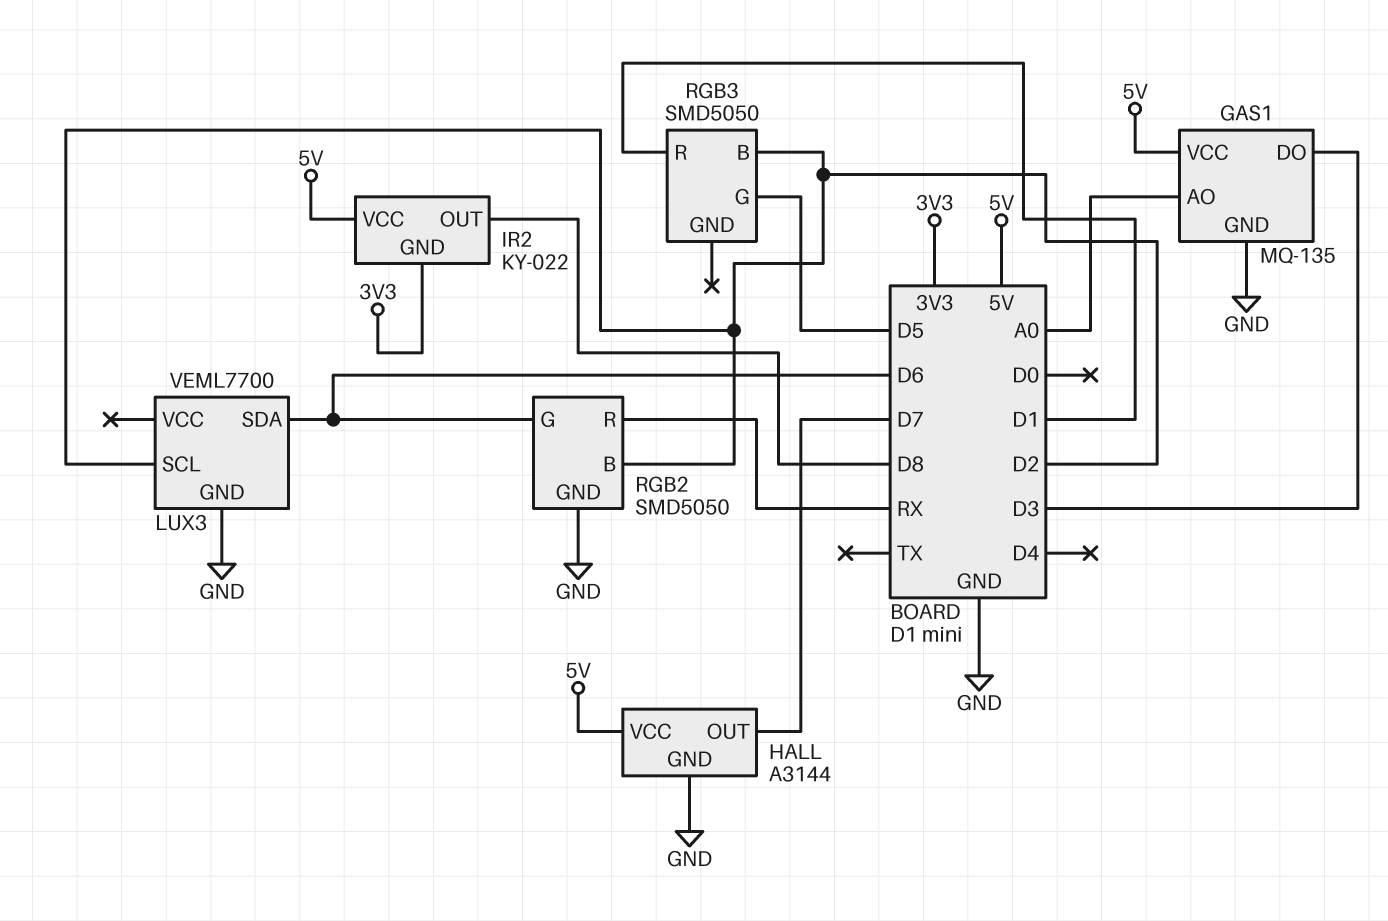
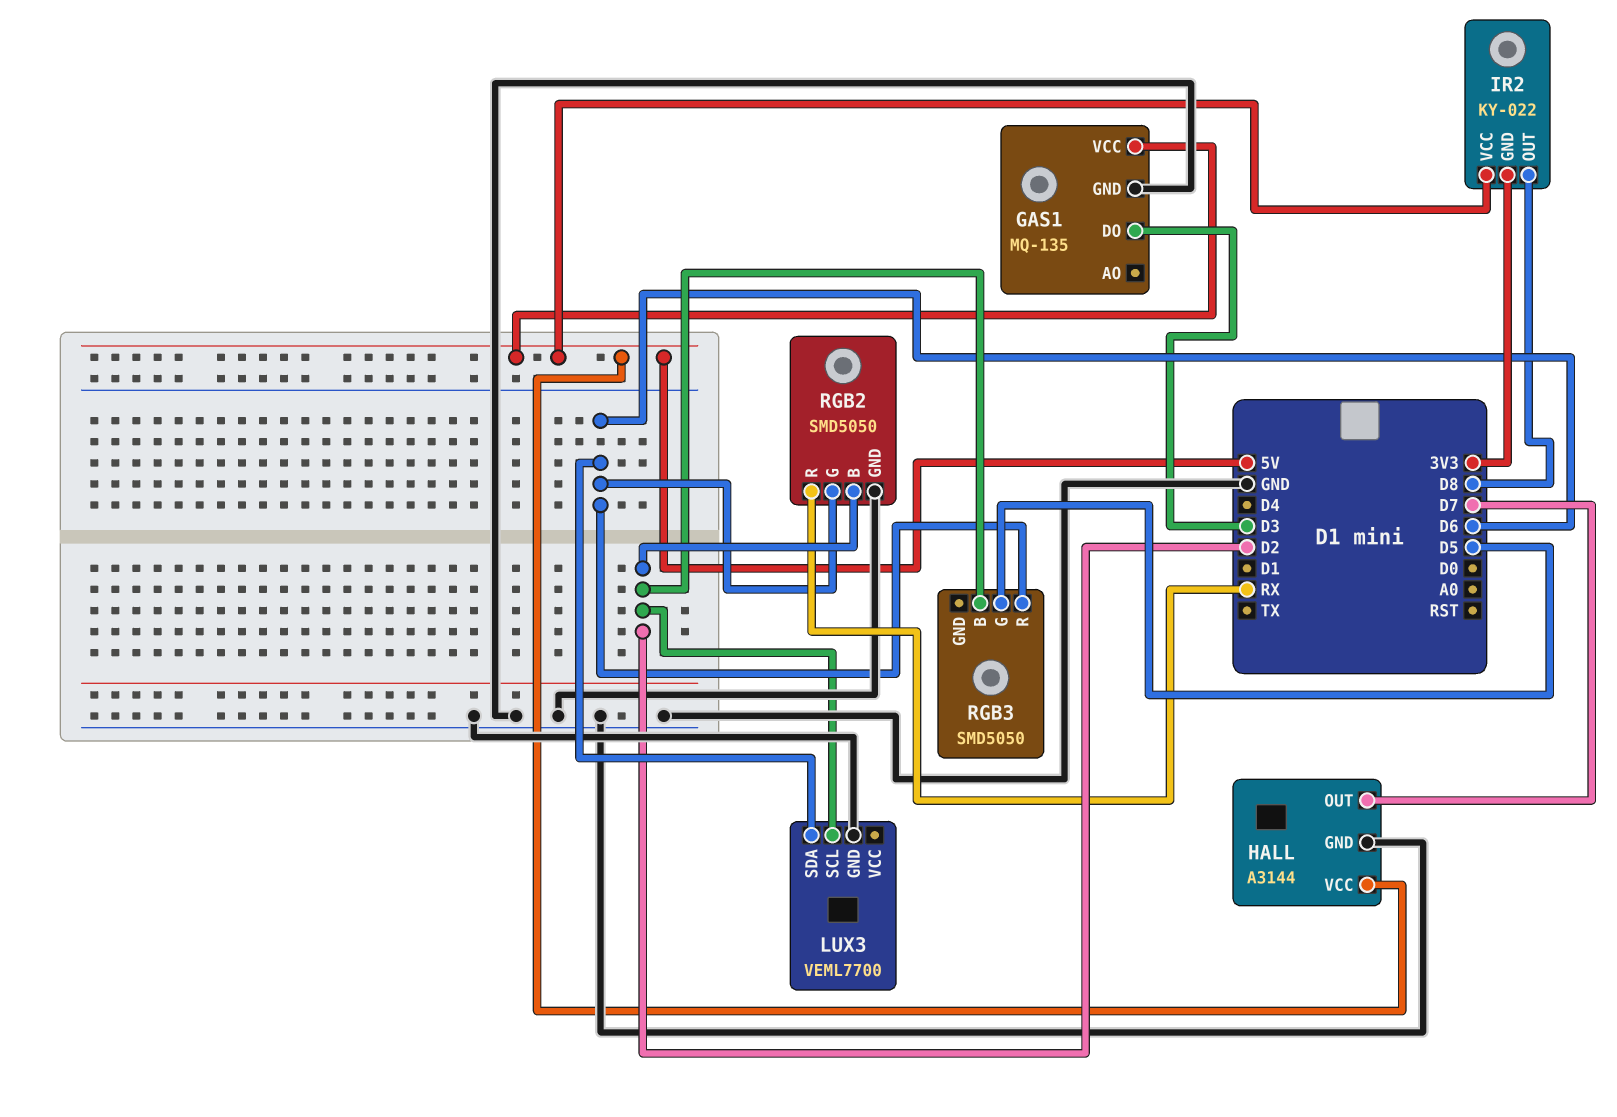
GAS1 pin AO: A0 -> none
RGB3 pin R: D1 -> D6

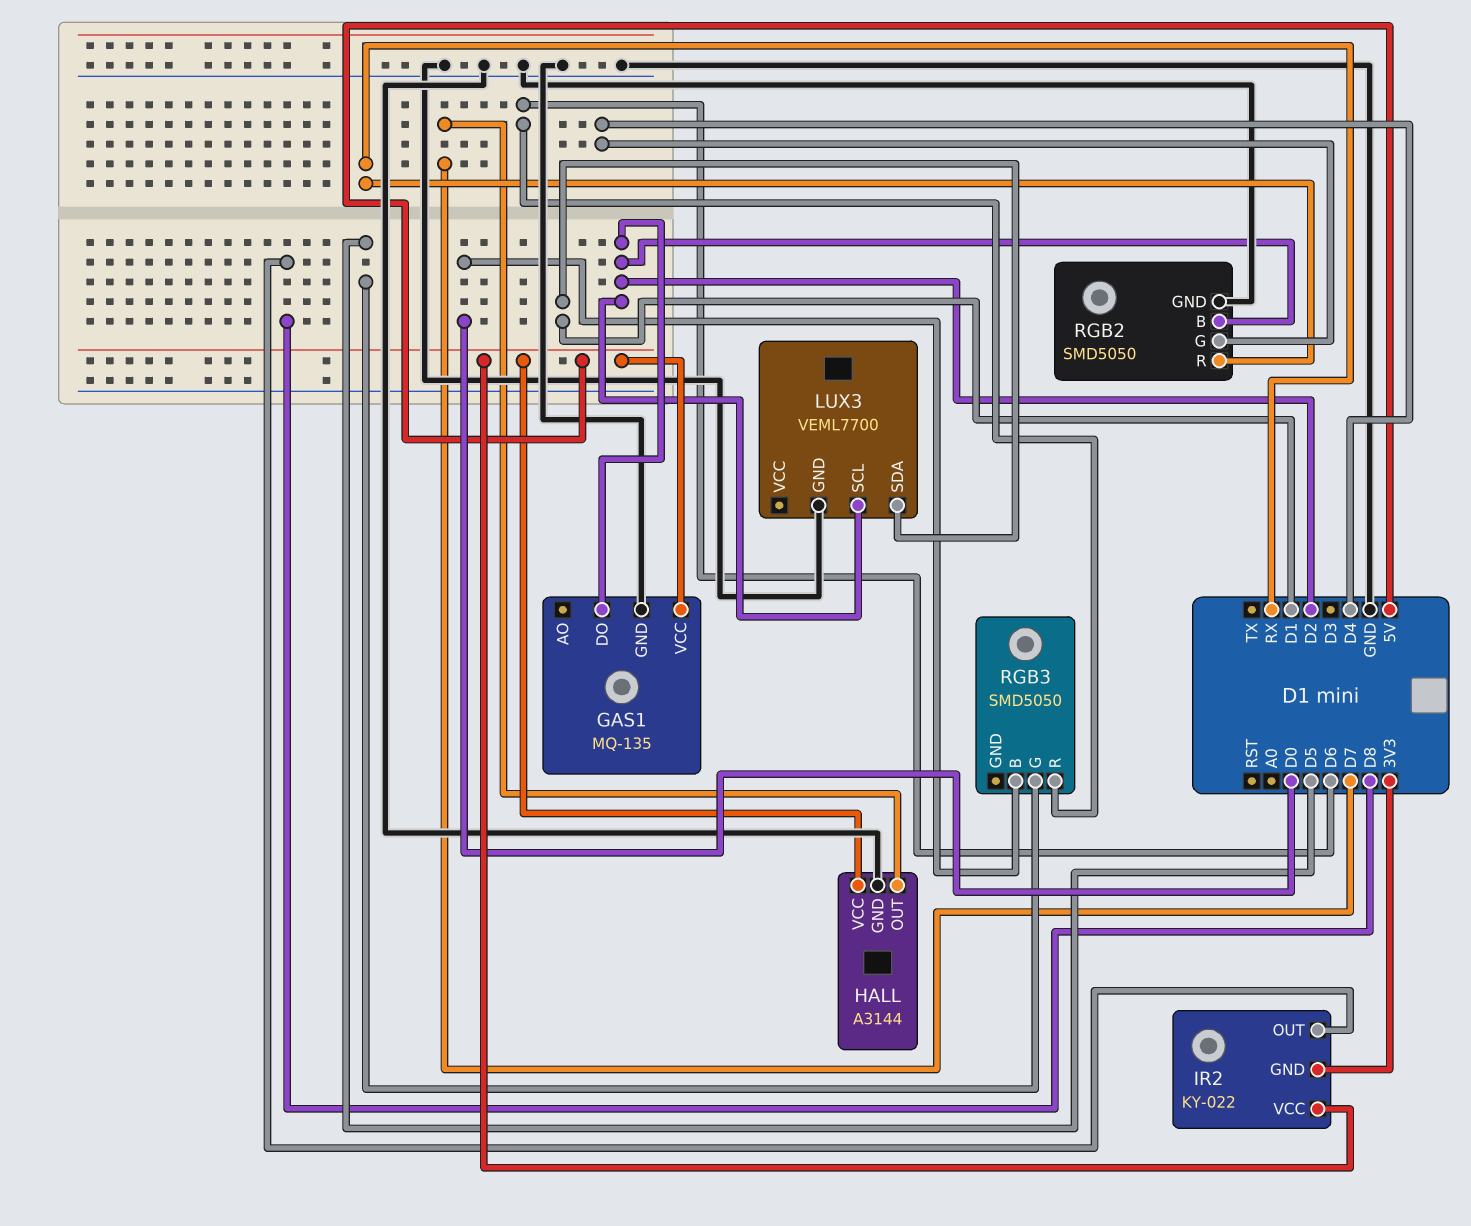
GAS1 pin DO: D3 -> D2
LUX3 pin SDA: D6 -> D1
RGB2 pin G: D6 -> D4
RGB3 pin B: D2 -> D0

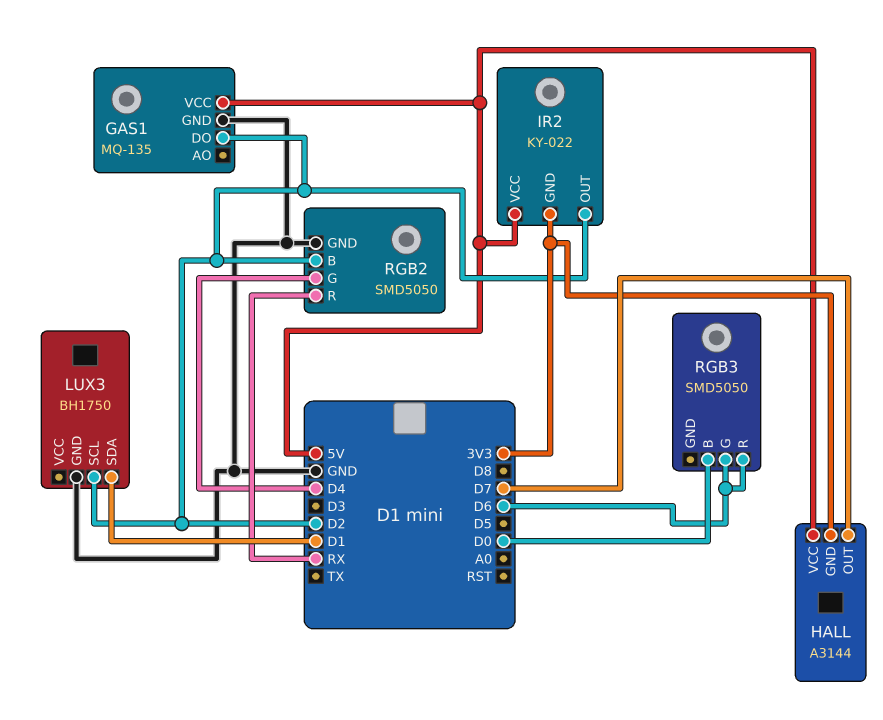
HALL pin GND: GND -> 3V3
IR2 pin OUT: D8 -> D2
LUX3: VEML7700 -> BH1750
RGB3 pin G: D5 -> D6

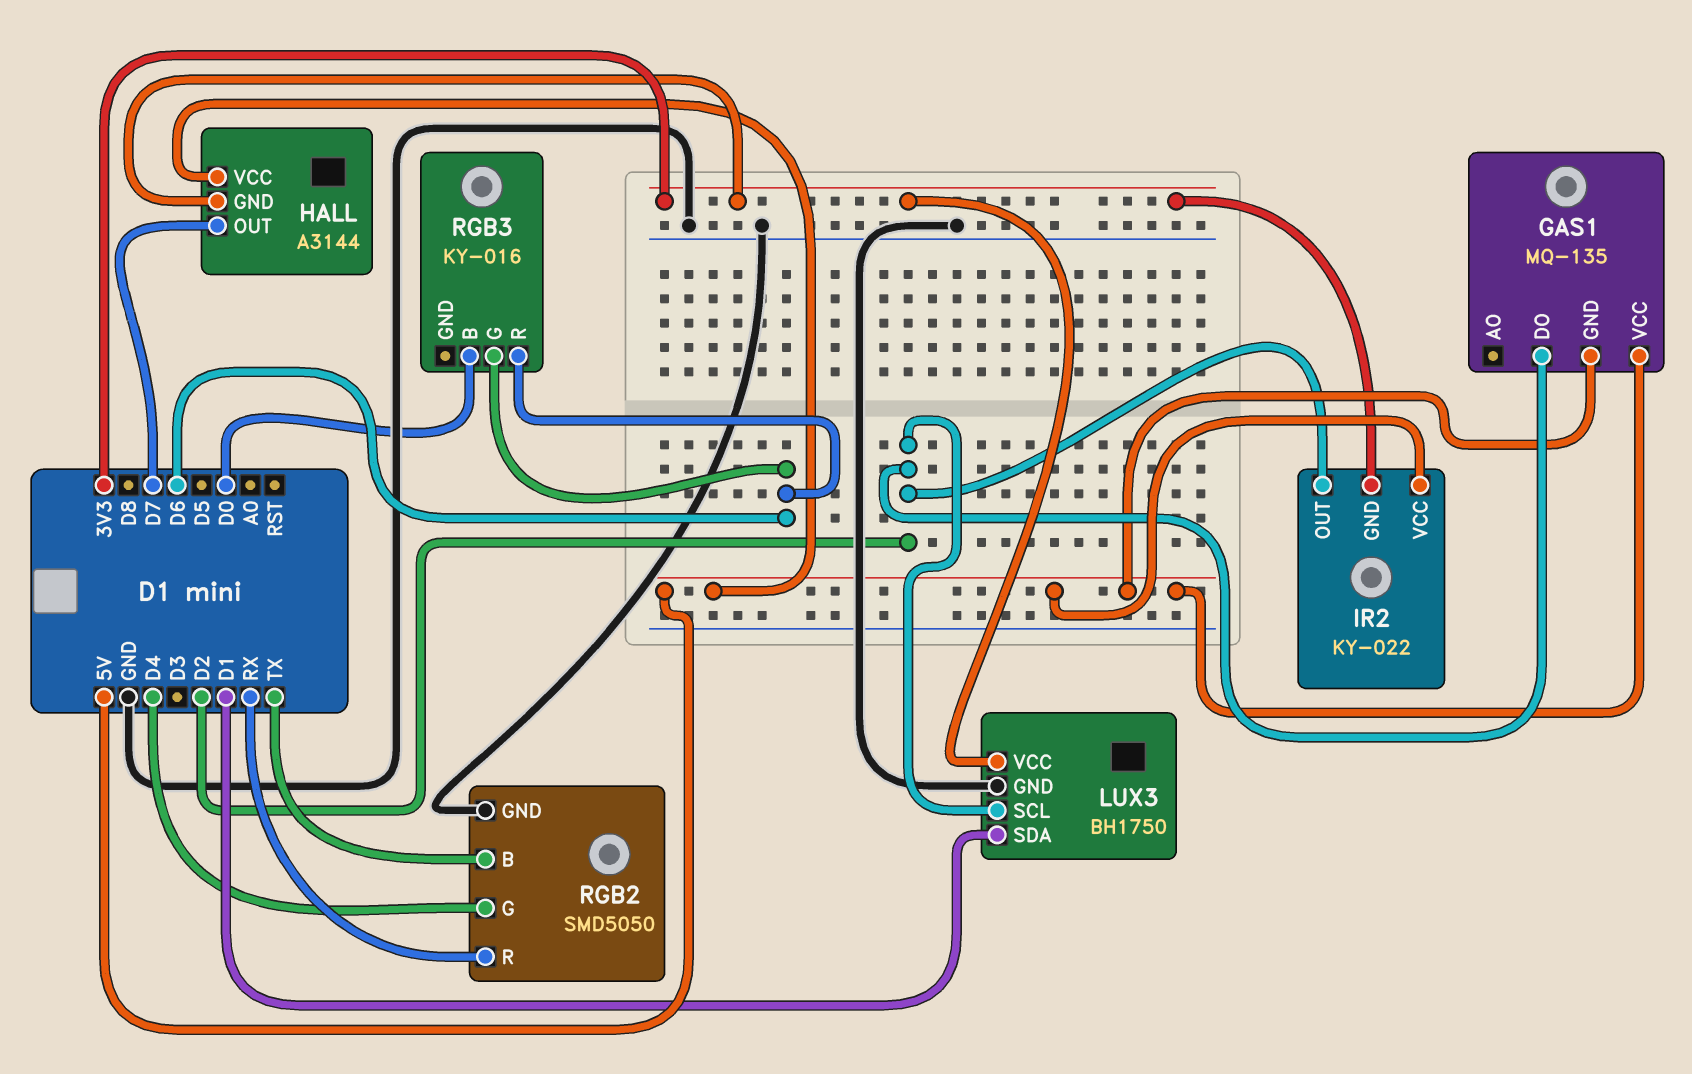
GAS1 pin GND: GND -> 5V
LUX3 pin VCC: none -> 3V3
RGB2 pin B: D2 -> TX
RGB3: SMD5050 -> KY-016

